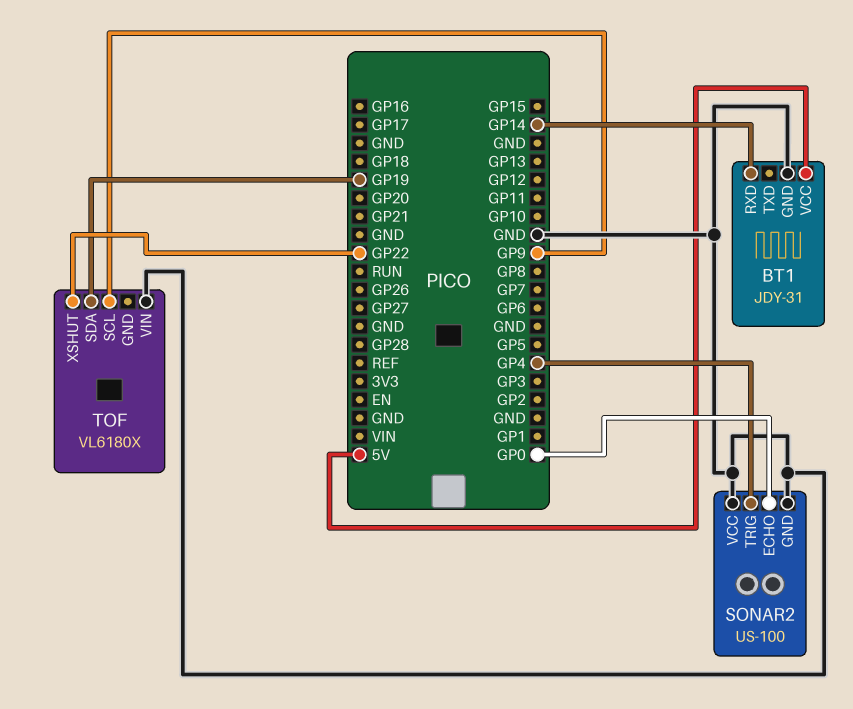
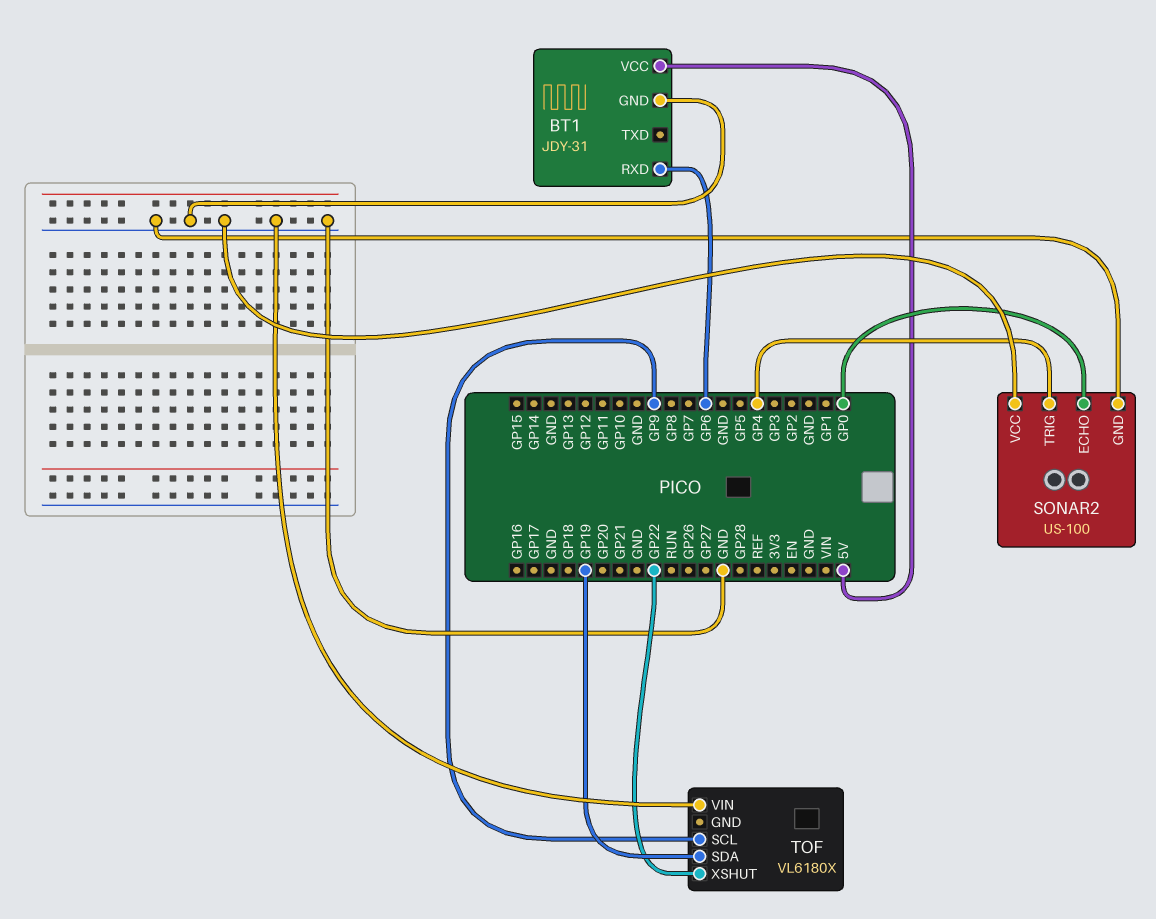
BT1 pin RXD: GP14 -> GP6

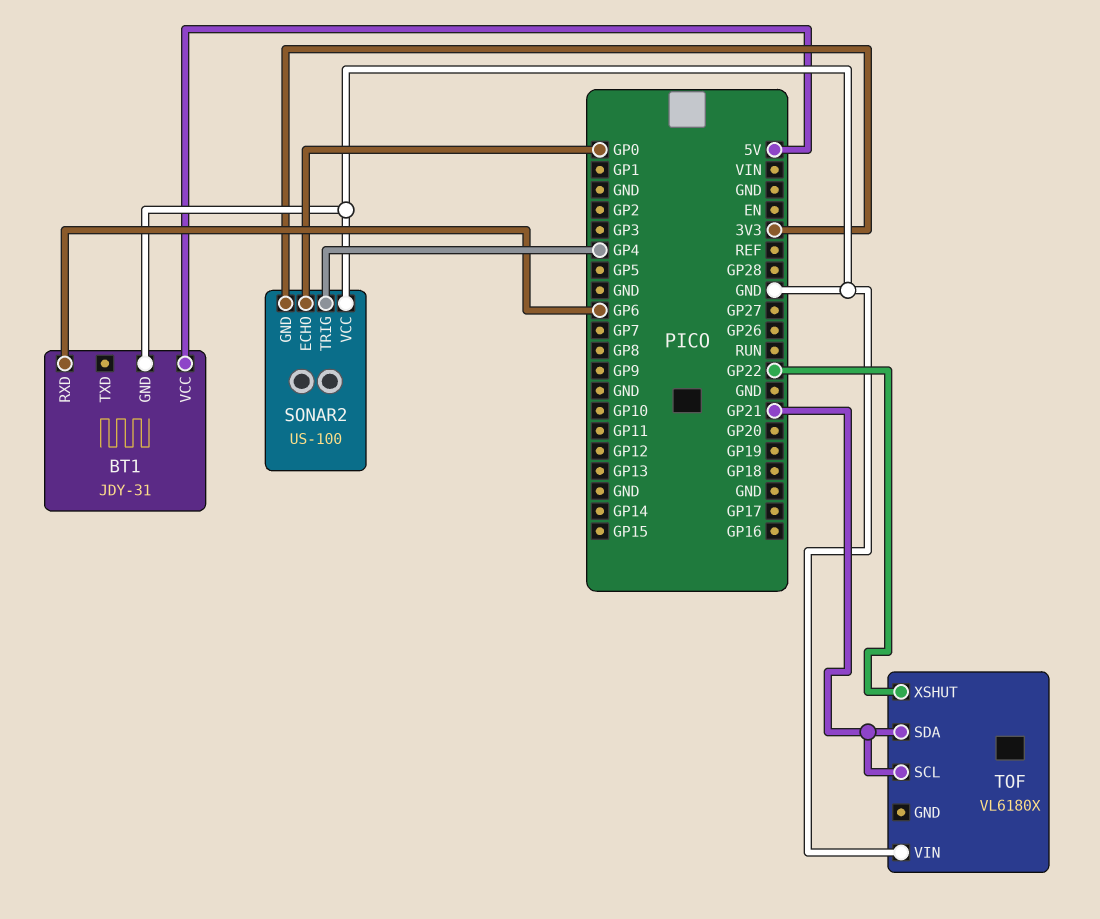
SONAR2 pin GND: GND -> 3V3
TOF pin SCL: GP9 -> GP21
TOF pin SDA: GP19 -> GP21

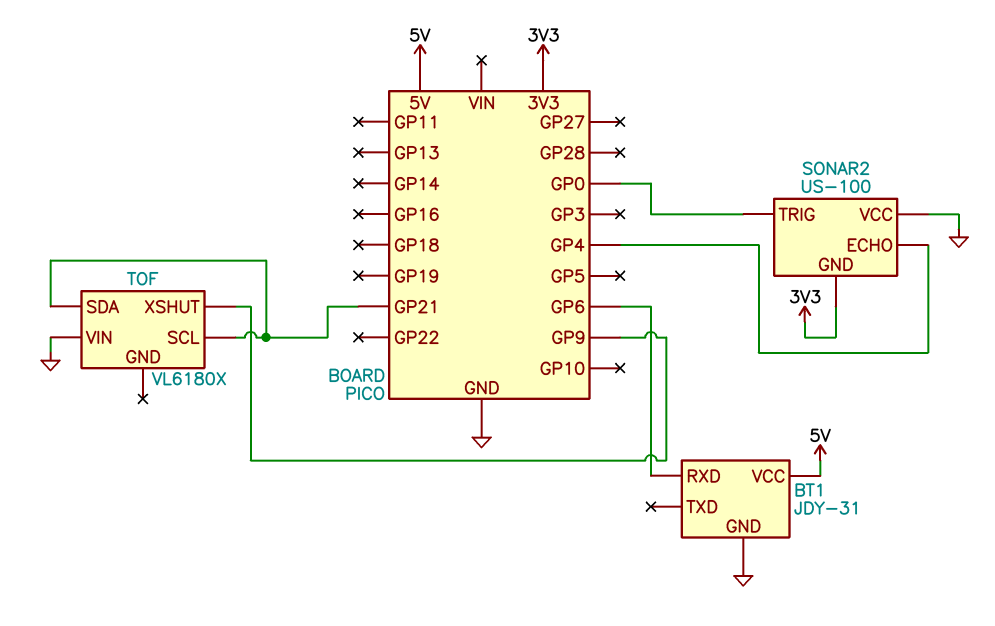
SONAR2 pin ECHO: GP0 -> GP4
SONAR2 pin TRIG: GP4 -> GP0
TOF pin XSHUT: GP22 -> GP9

